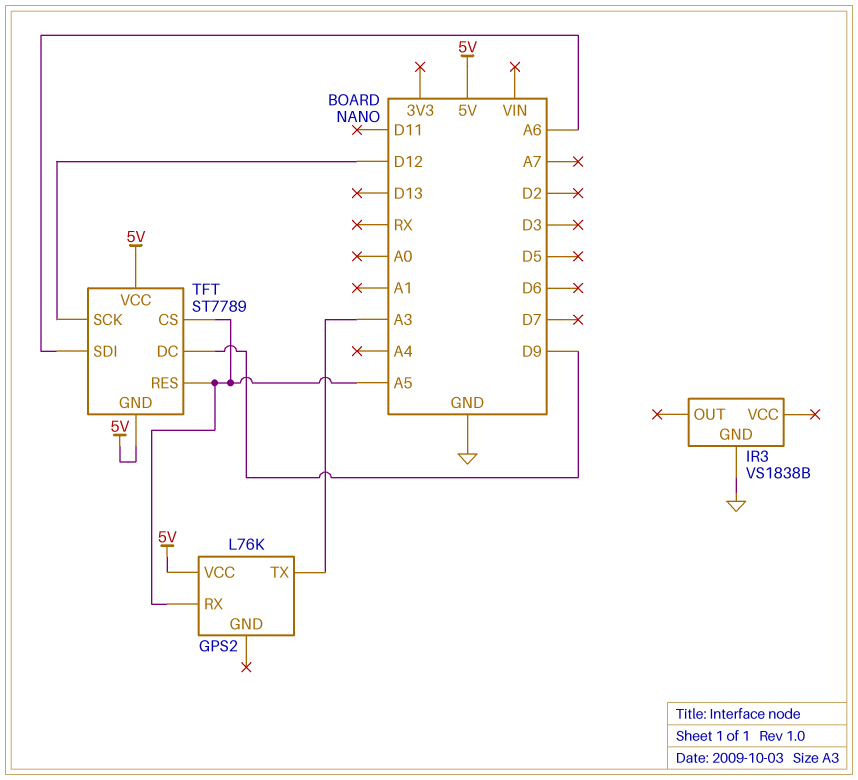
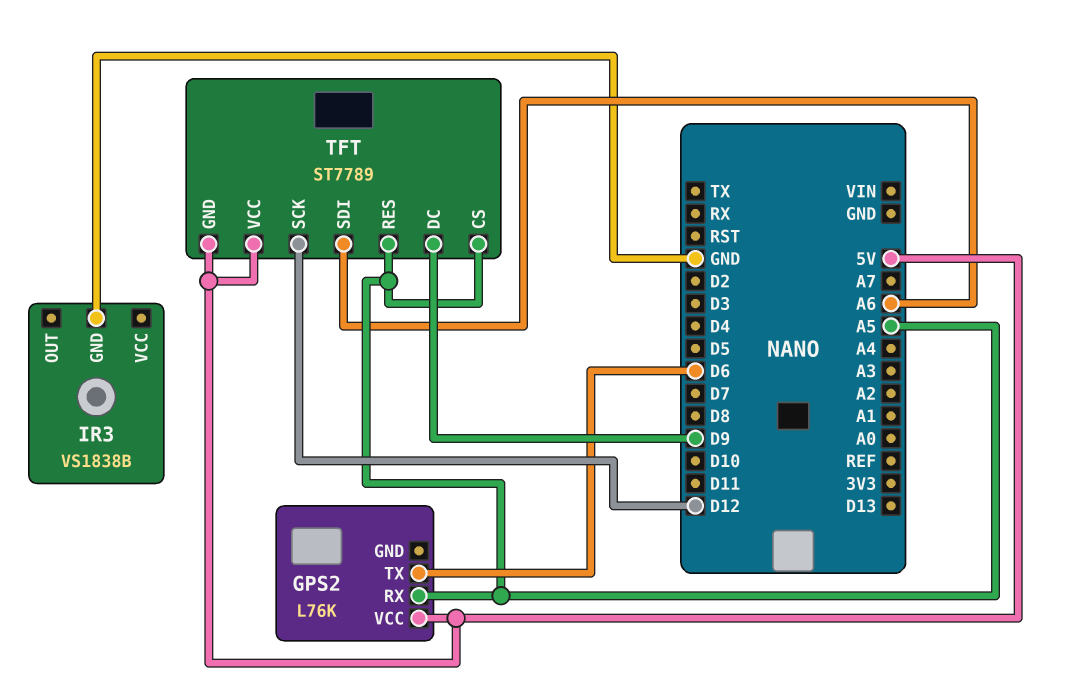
GPS2 pin TX: A3 -> D6

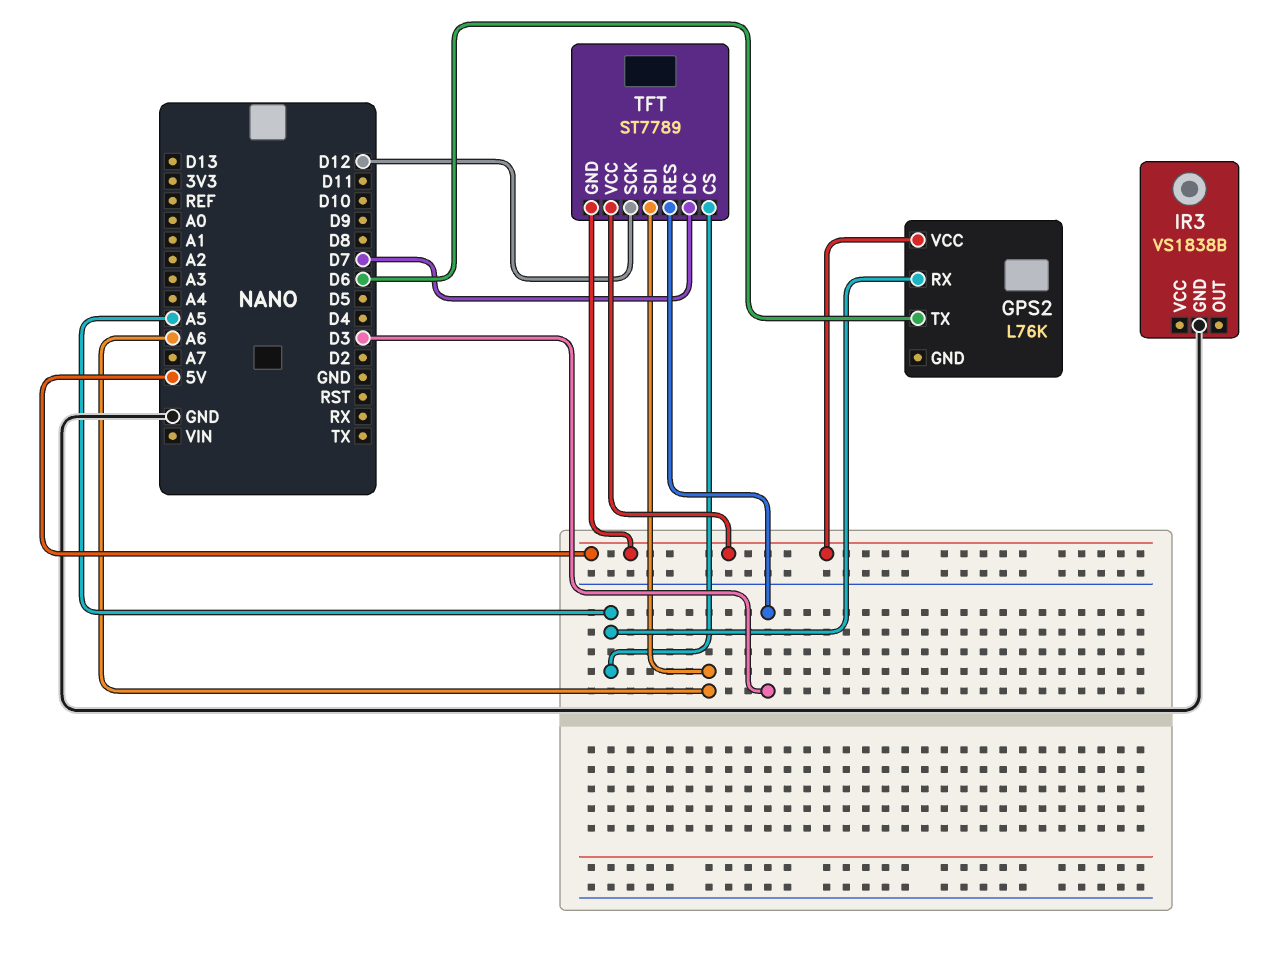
TFT pin DC: D9 -> D7
TFT pin RES: A5 -> D3

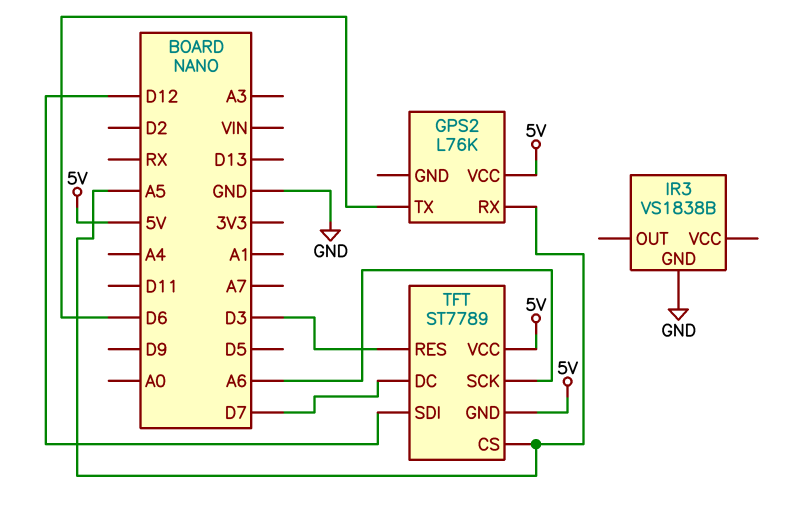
TFT pin SCK: D12 -> A6
TFT pin SDI: A6 -> D12

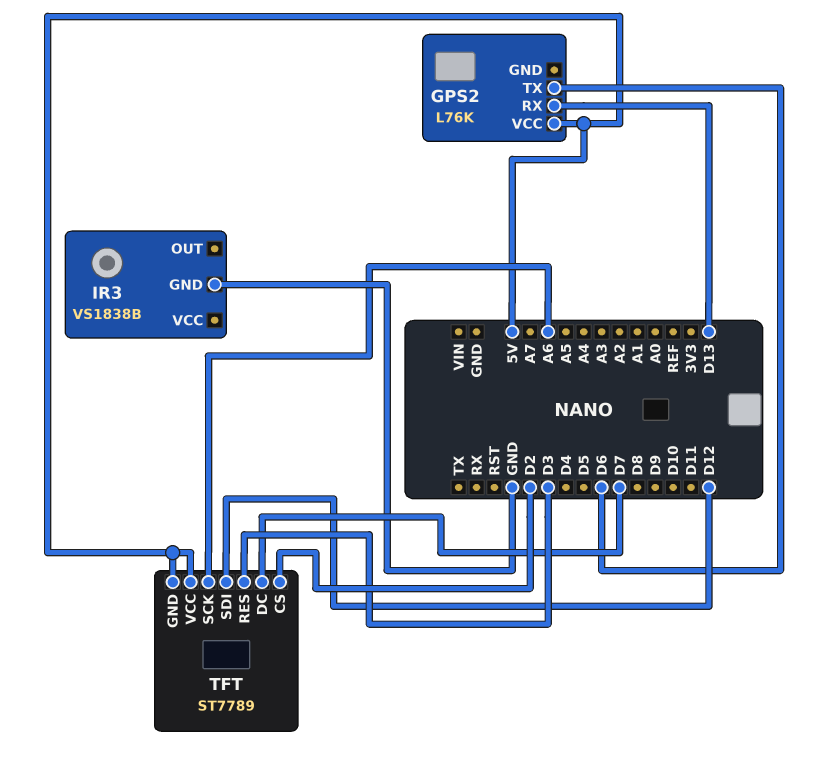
GPS2 pin RX: A5 -> D13
TFT pin CS: A5 -> D2

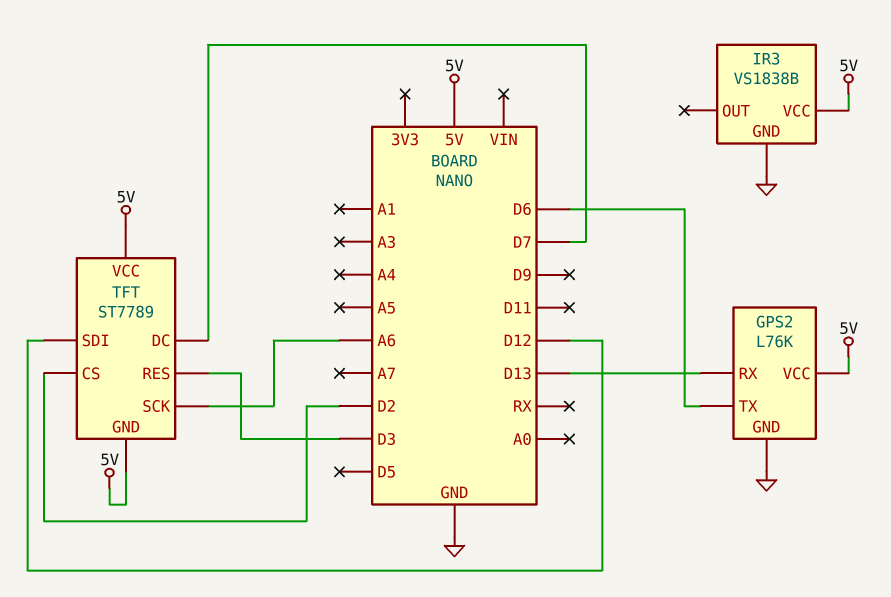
GPS2 pin GND: none -> GND
IR3 pin VCC: none -> 5V

